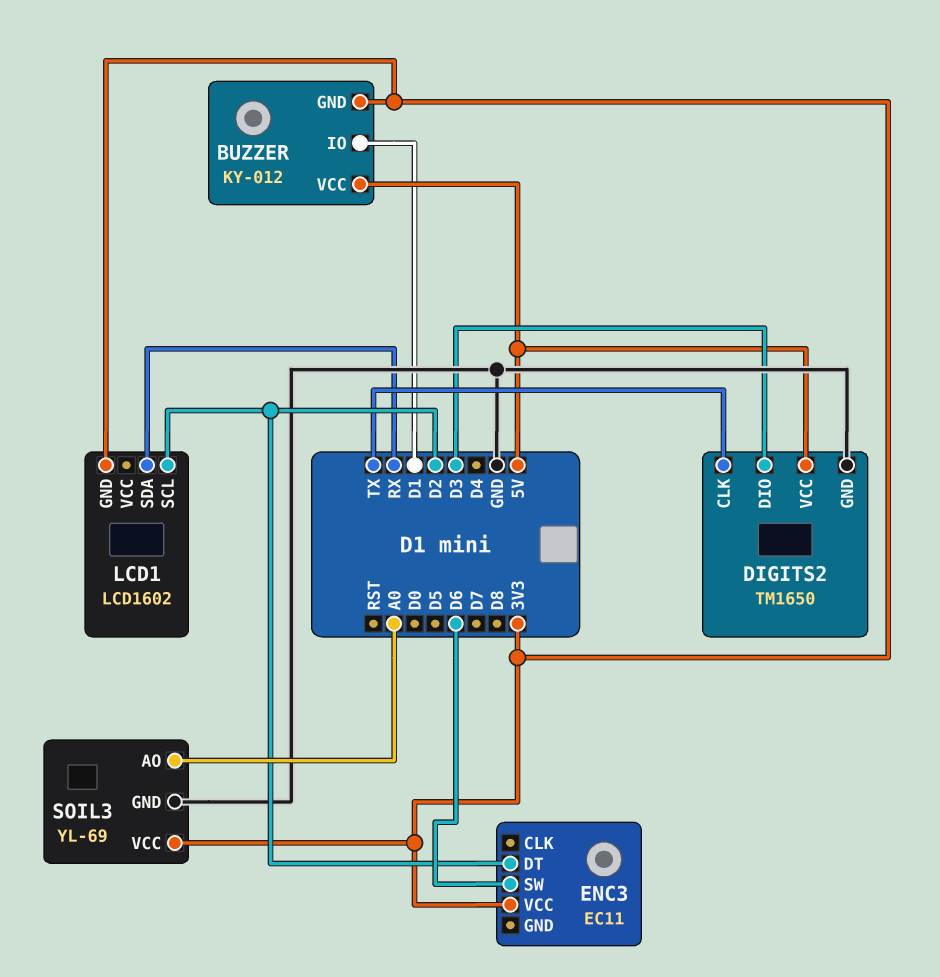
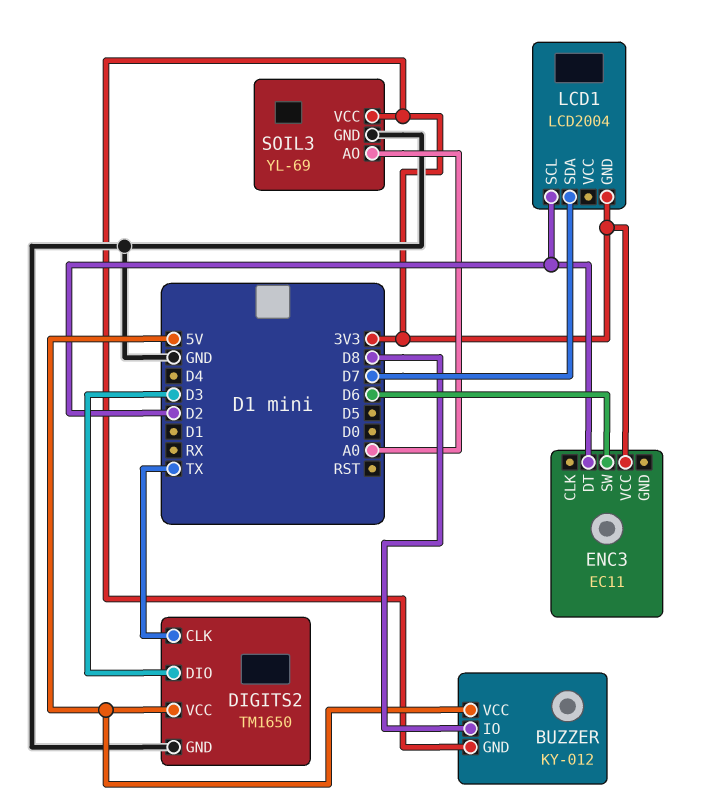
BUZZER pin IO: D1 -> D8
LCD1: LCD1602 -> LCD2004
LCD1 pin SDA: RX -> D7

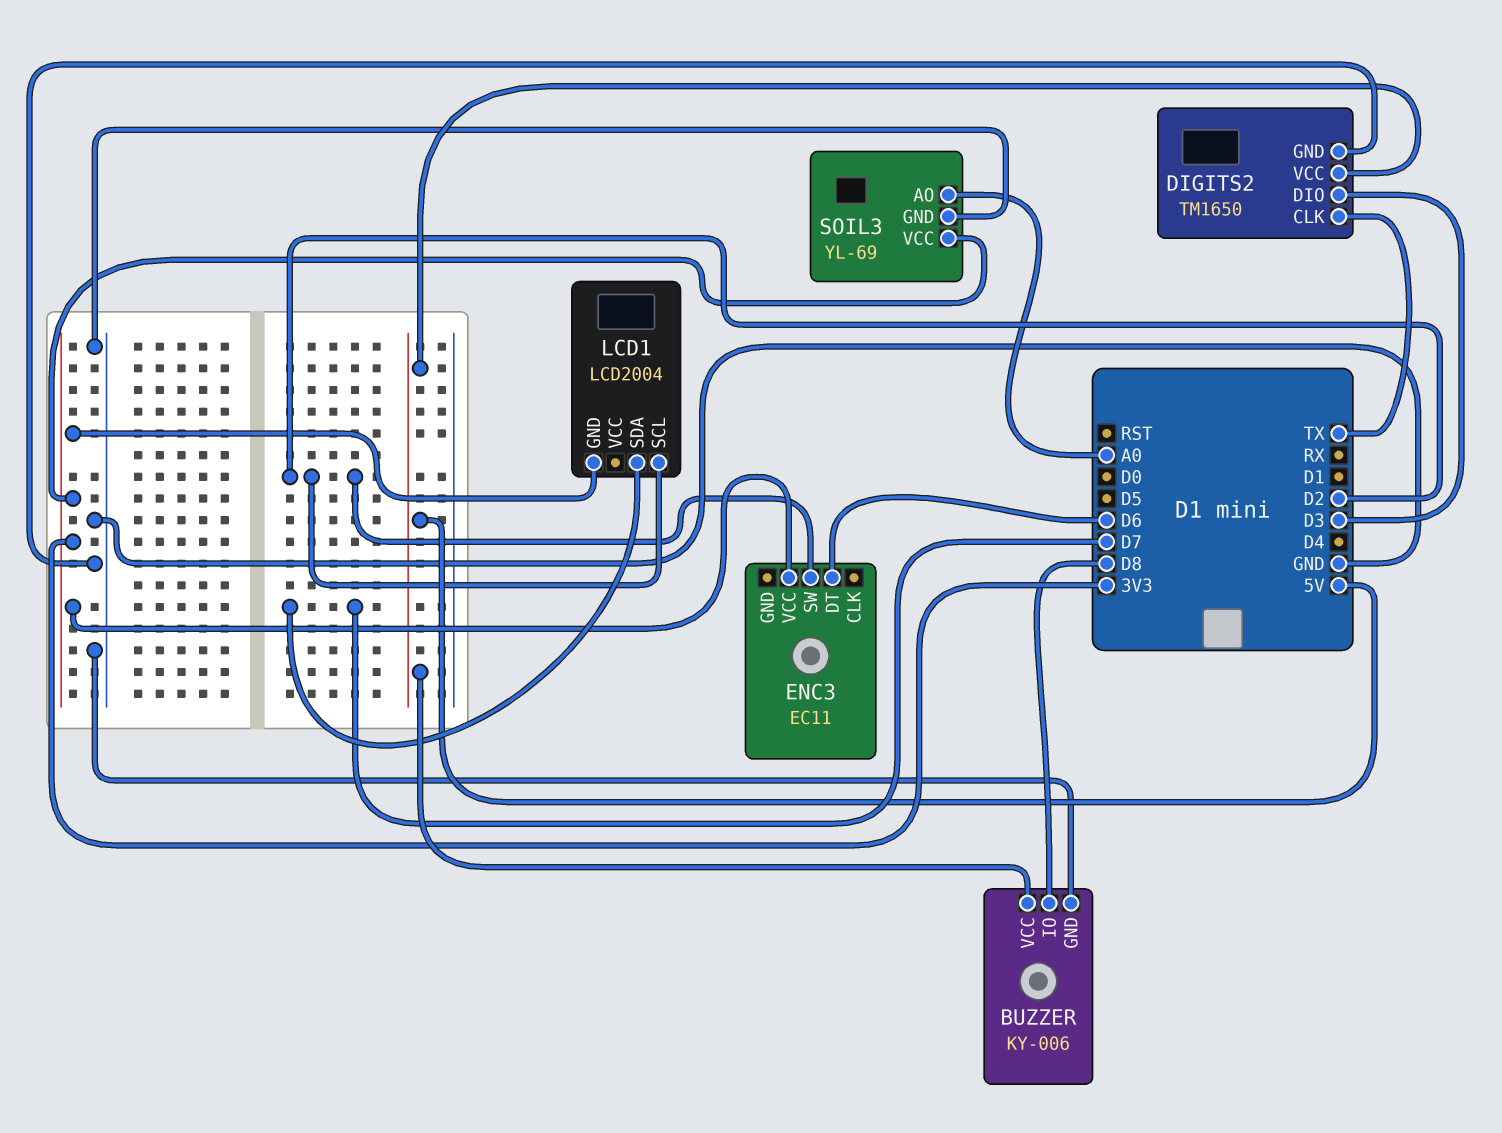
BUZZER: KY-012 -> KY-006
BUZZER pin GND: 3V3 -> GND
ENC3 pin DT: D2 -> D6
ENC3 pin SW: D6 -> D2

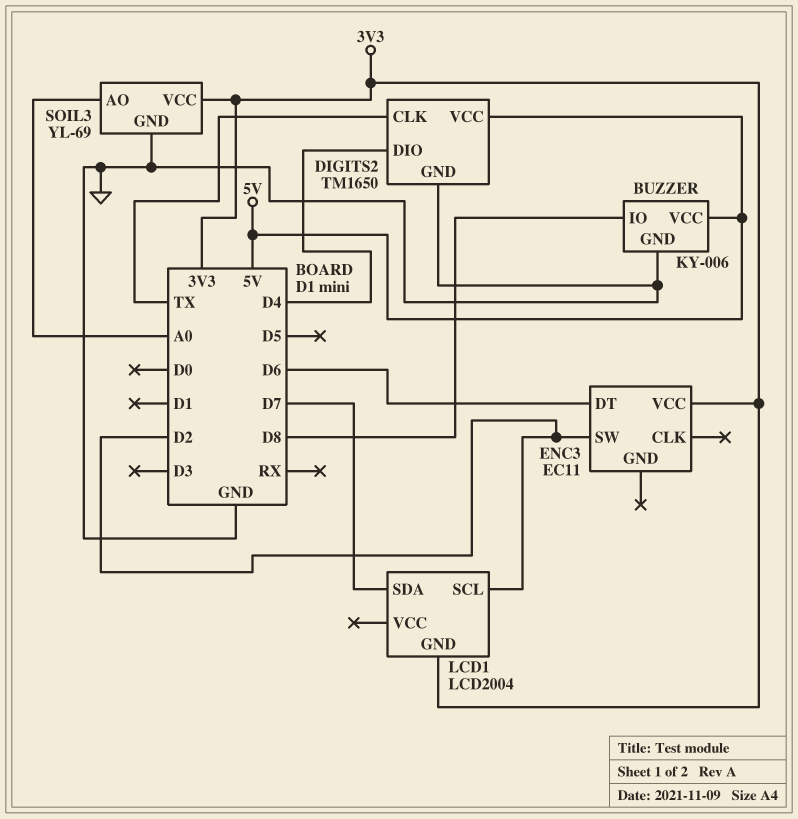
DIGITS2 pin DIO: D3 -> D4

